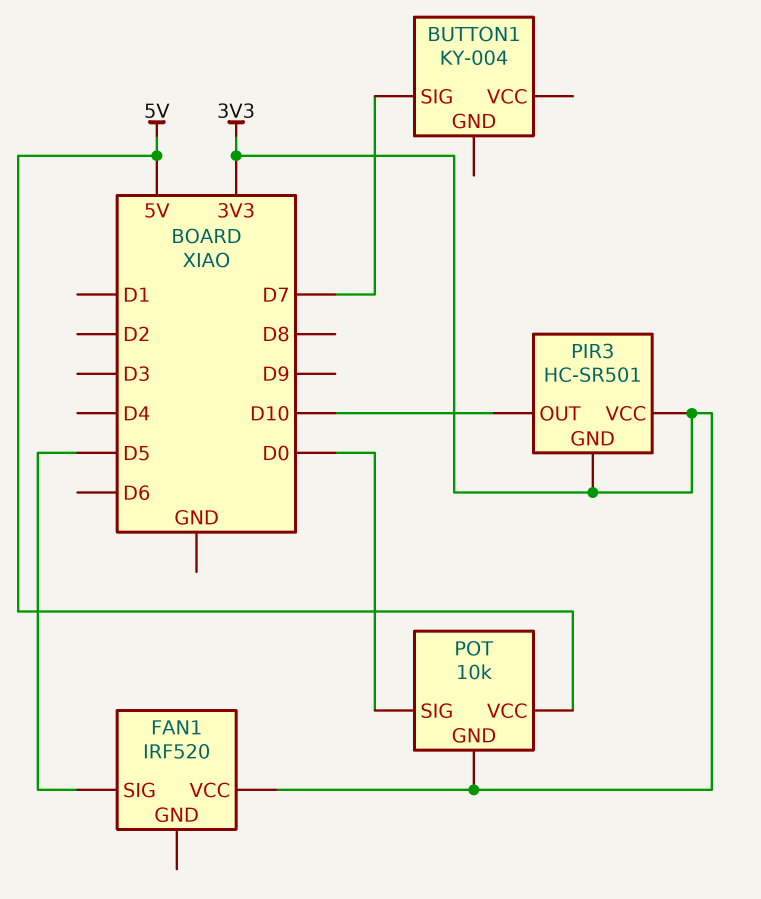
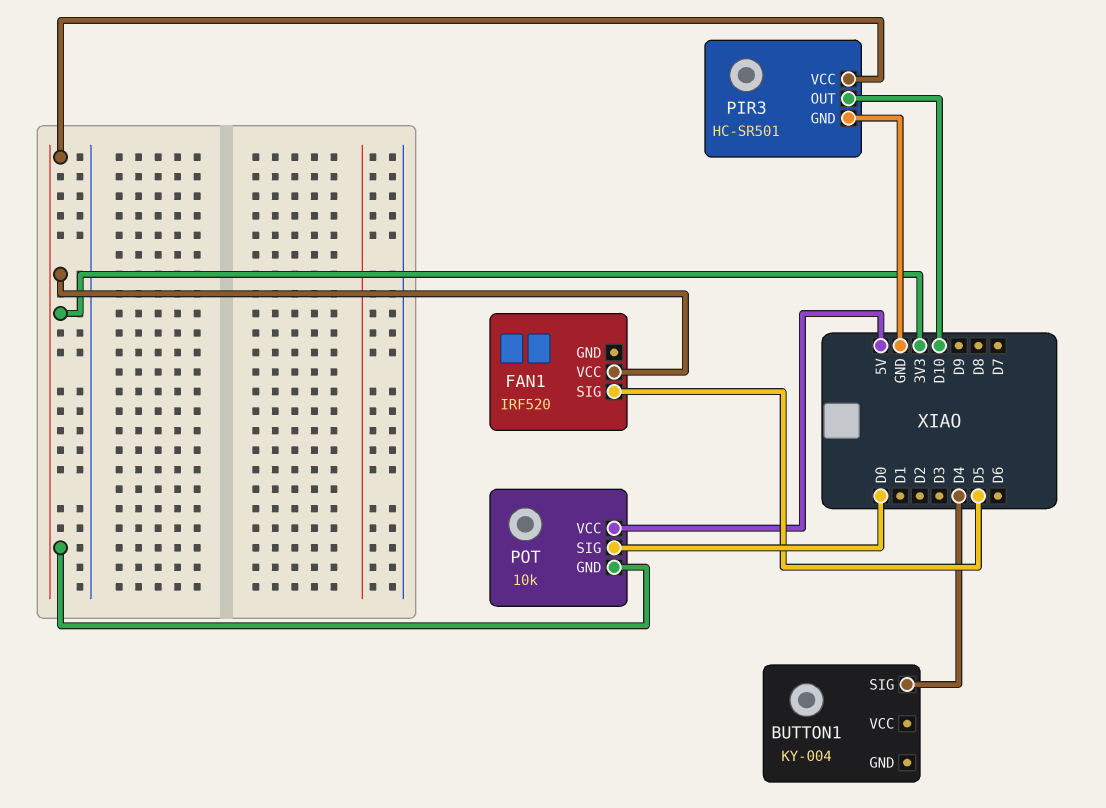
BUTTON1 pin SIG: D7 -> D4
PIR3 pin GND: 3V3 -> GND

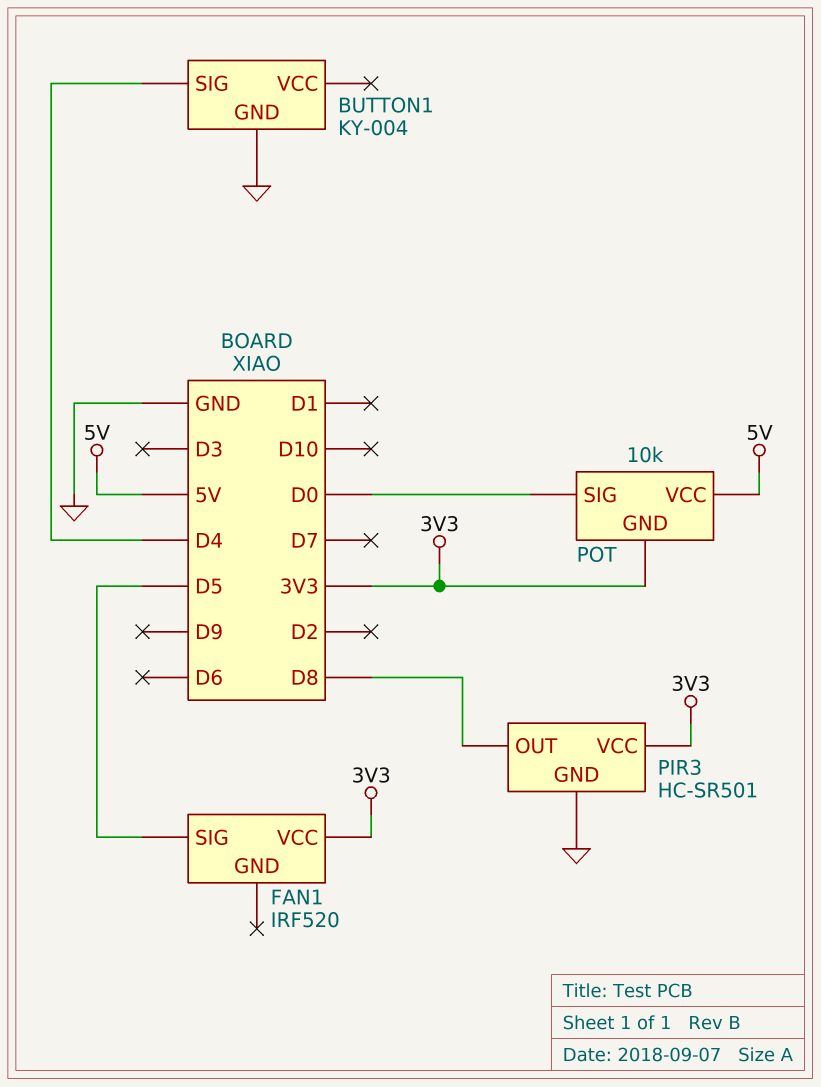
BUTTON1 pin GND: none -> GND
PIR3 pin OUT: D10 -> D8

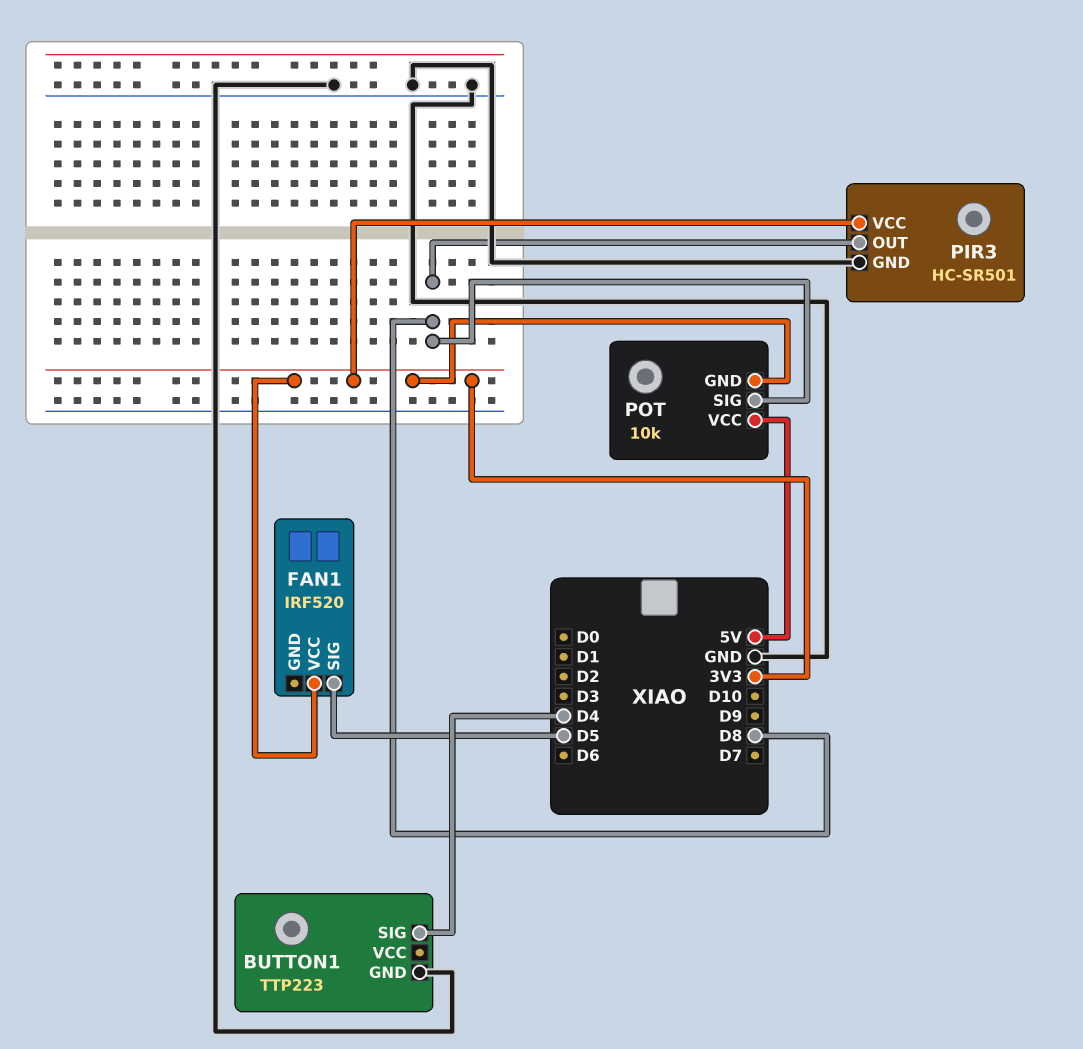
BUTTON1: KY-004 -> TTP223
POT pin SIG: D0 -> D8

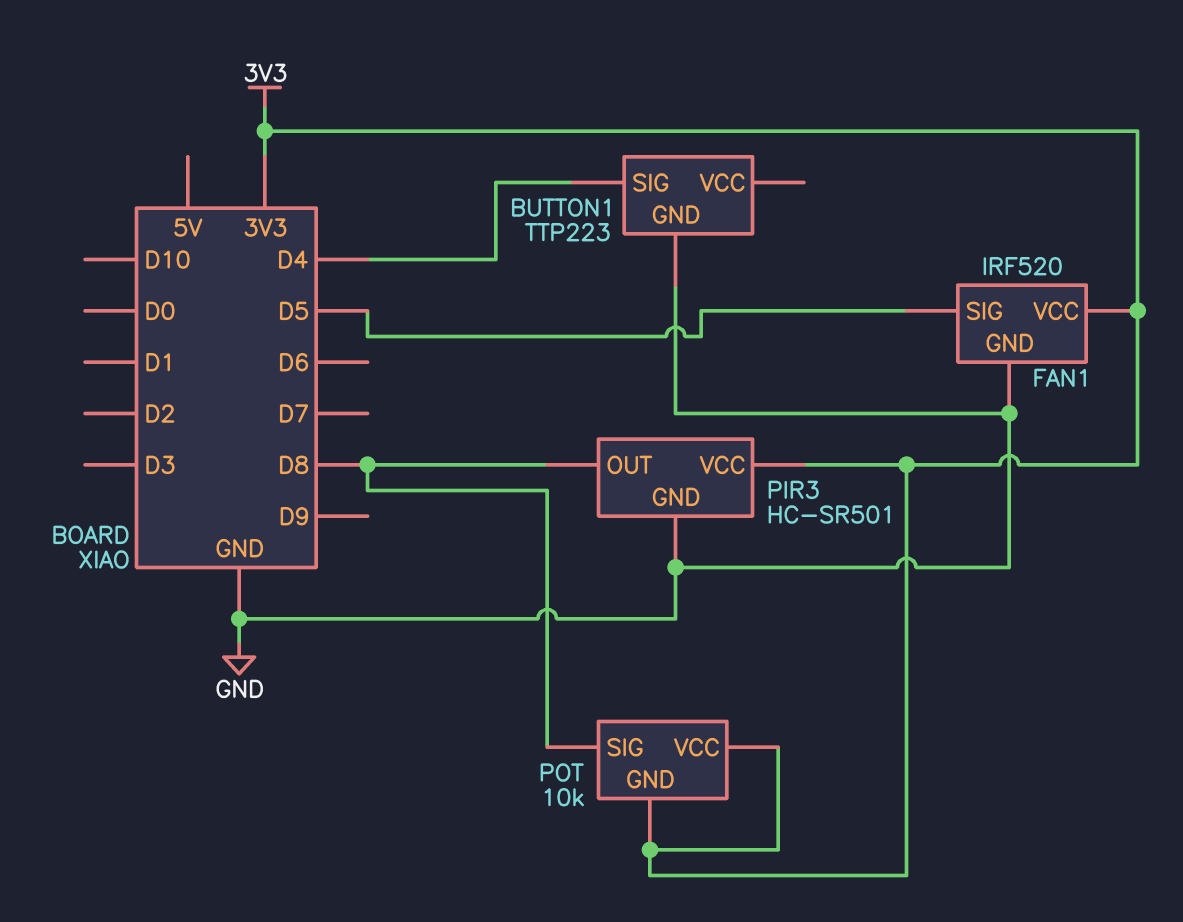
FAN1 pin GND: none -> GND
POT pin VCC: 5V -> 3V3

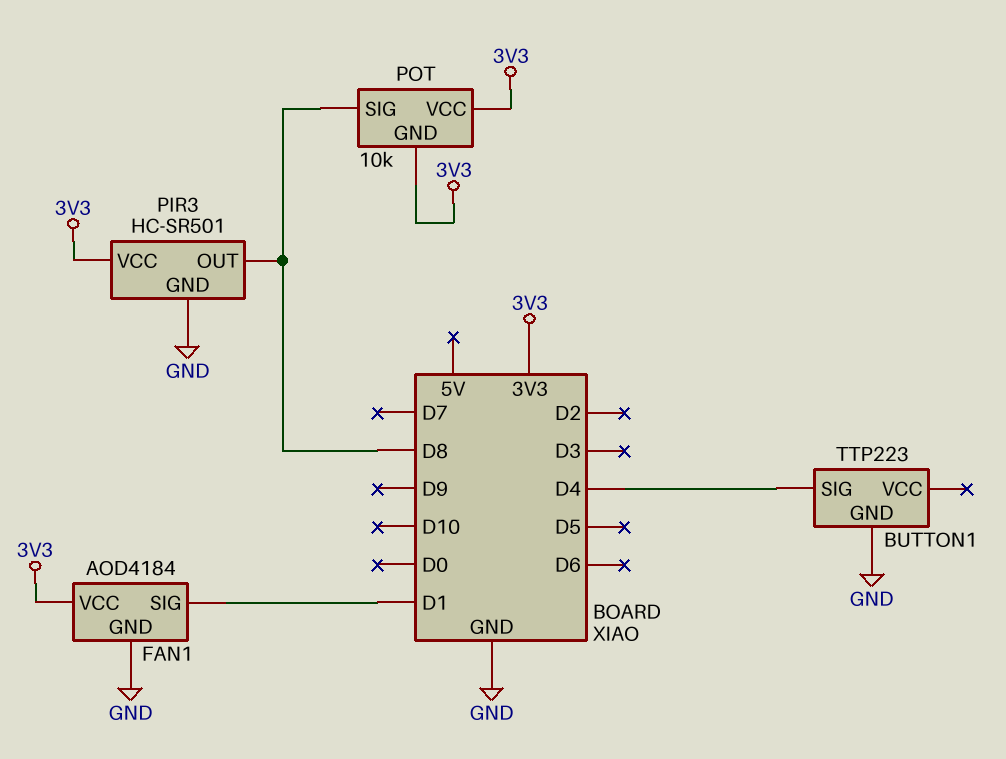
FAN1: IRF520 -> AOD4184
FAN1 pin SIG: D5 -> D1

